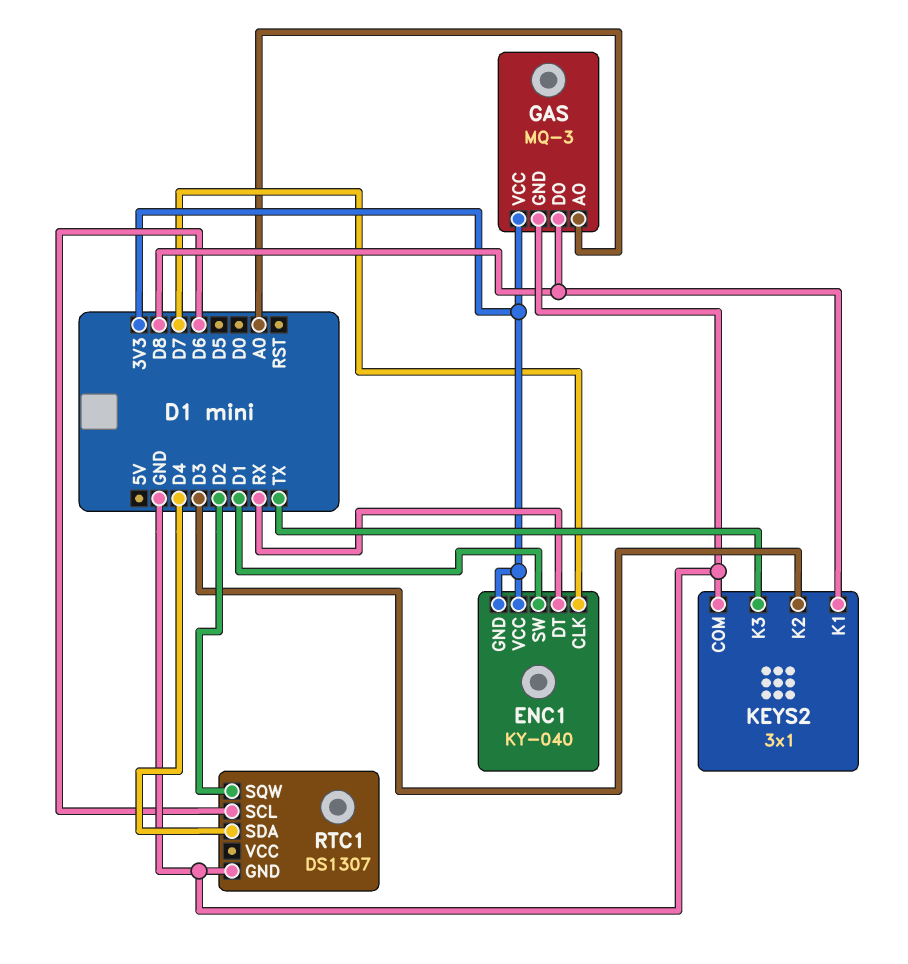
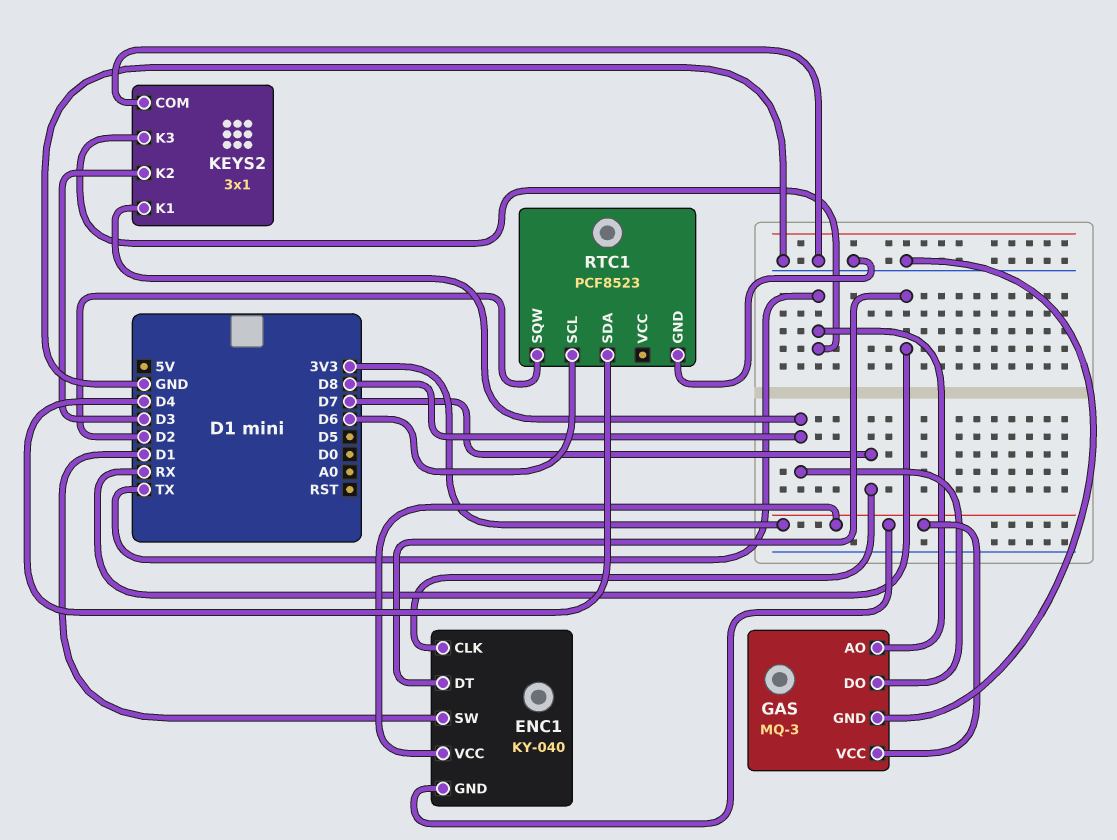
GAS pin AO: A0 -> TX
RTC1: DS1307 -> PCF8523

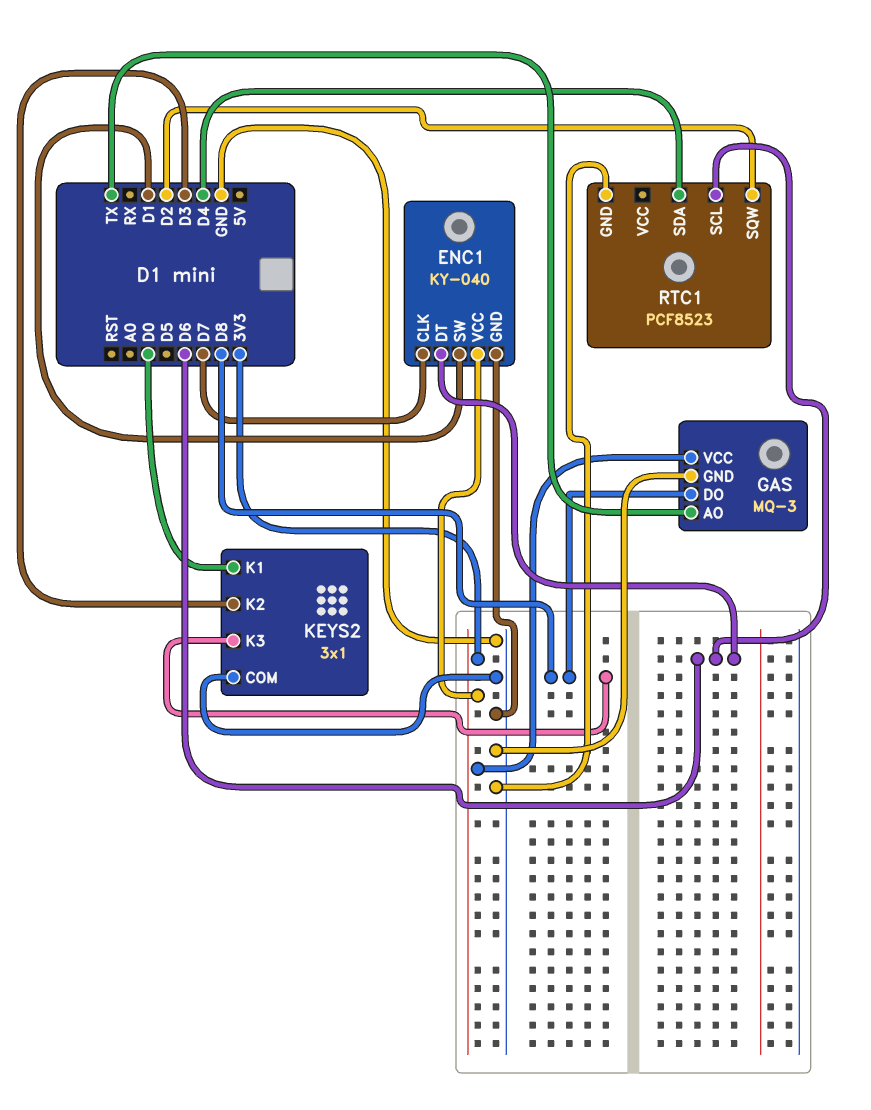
ENC1 pin DT: RX -> D6
ENC1 pin GND: 3V3 -> GND
KEYS2 pin K1: D8 -> D0
KEYS2 pin K3: TX -> D8

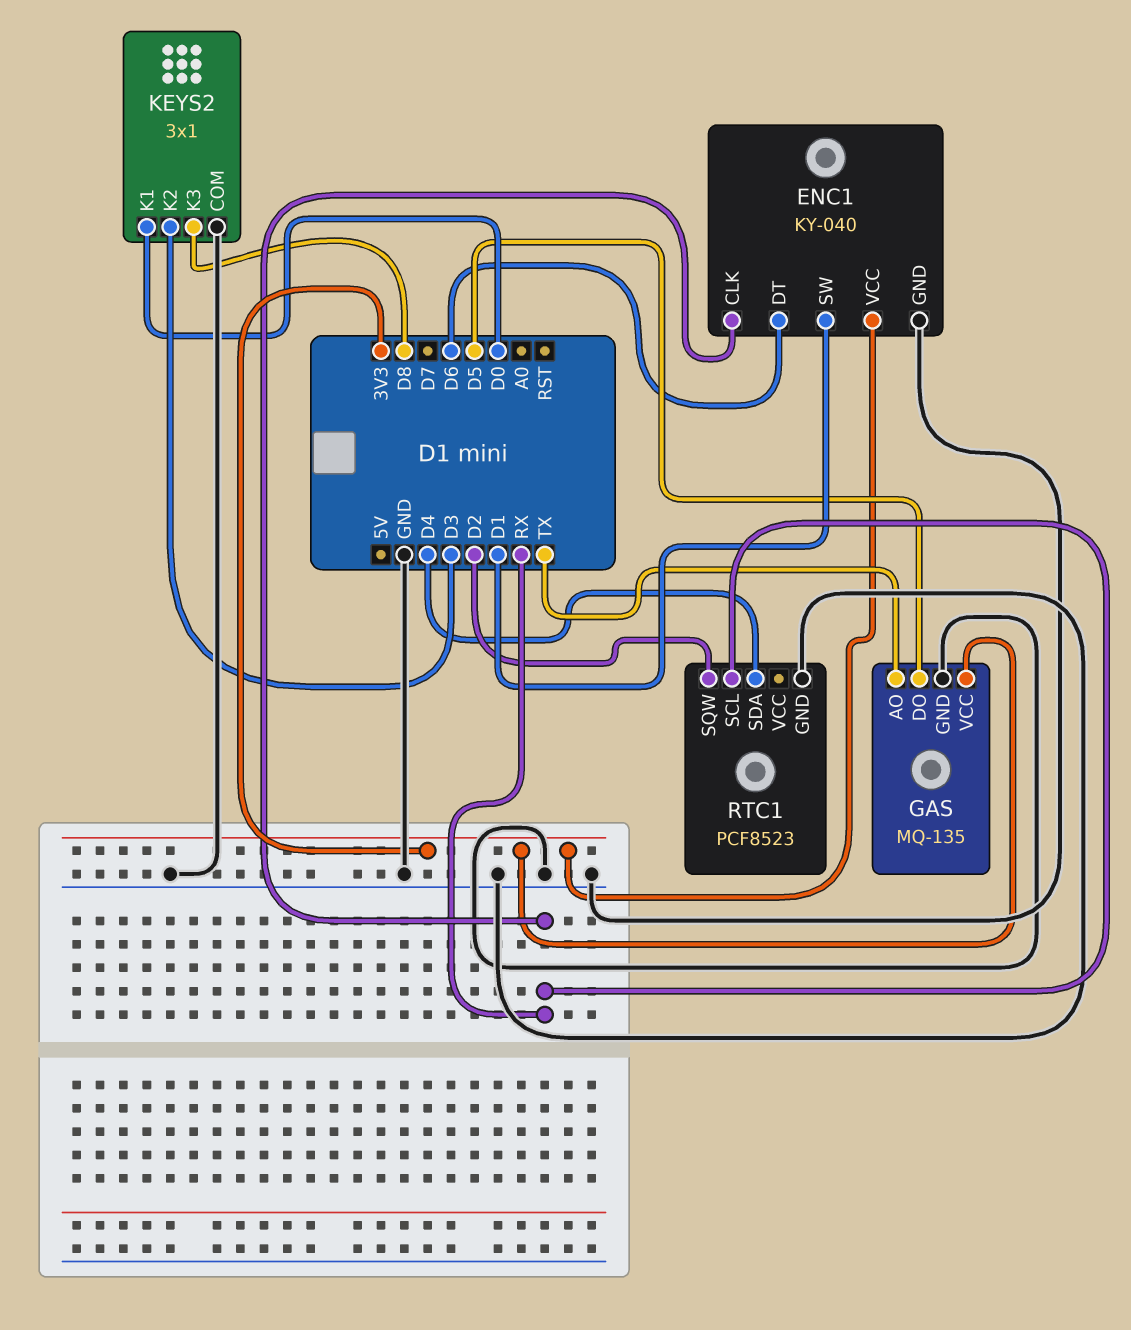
ENC1 pin CLK: D7 -> RX
GAS: MQ-3 -> MQ-135
GAS pin DO: D8 -> D5
RTC1 pin SCL: D6 -> RX

